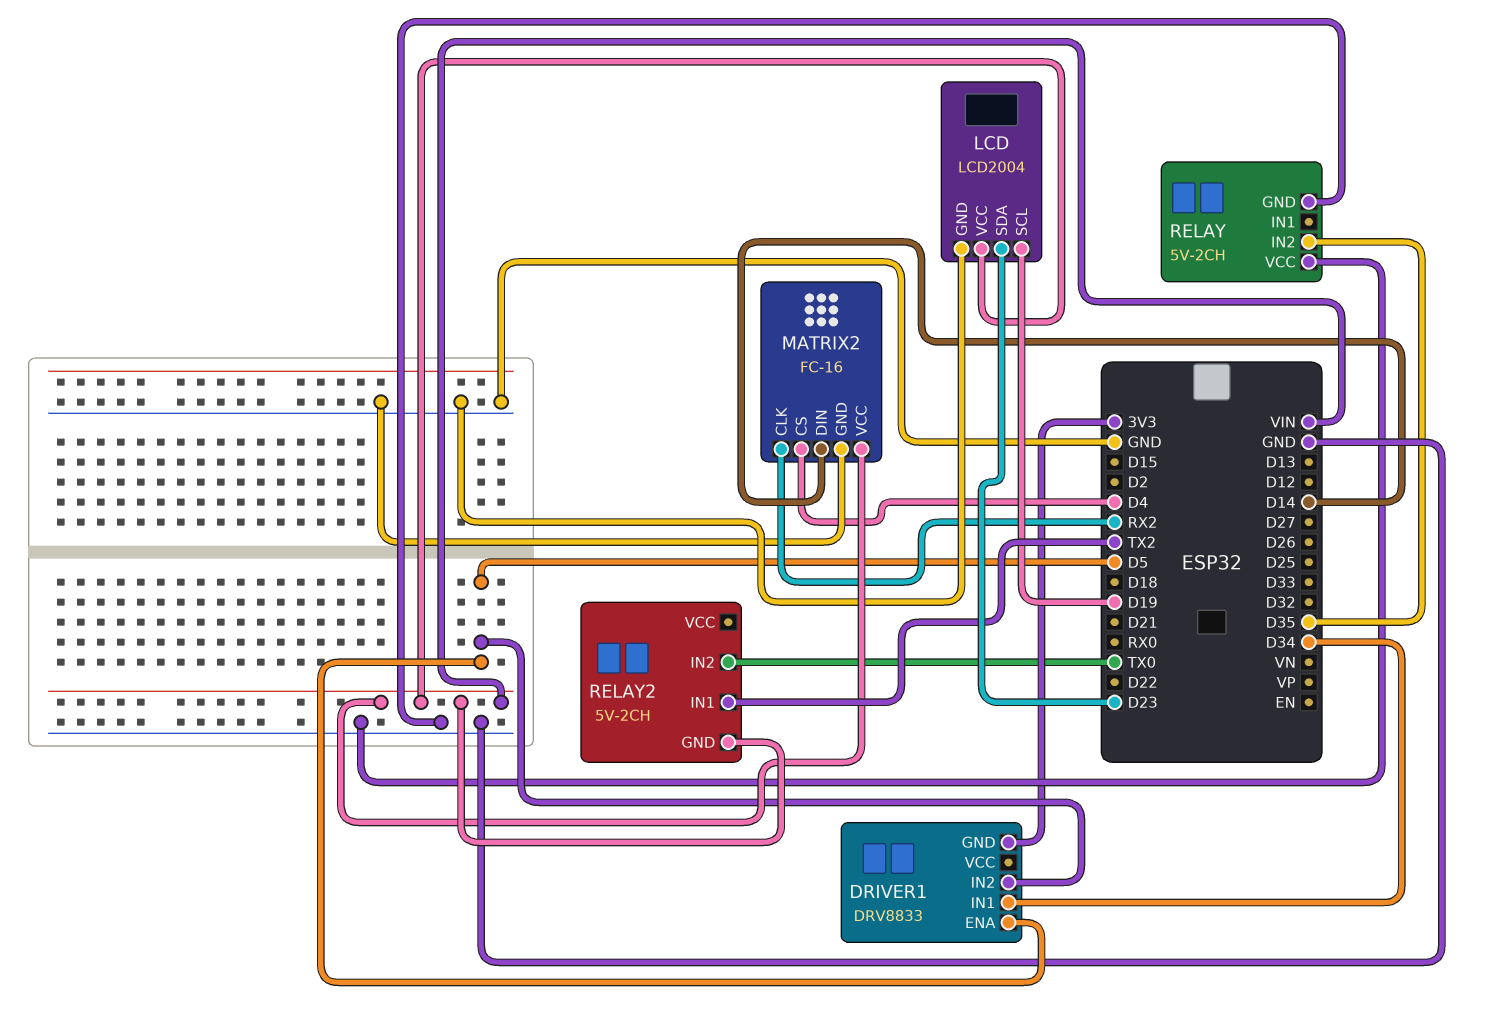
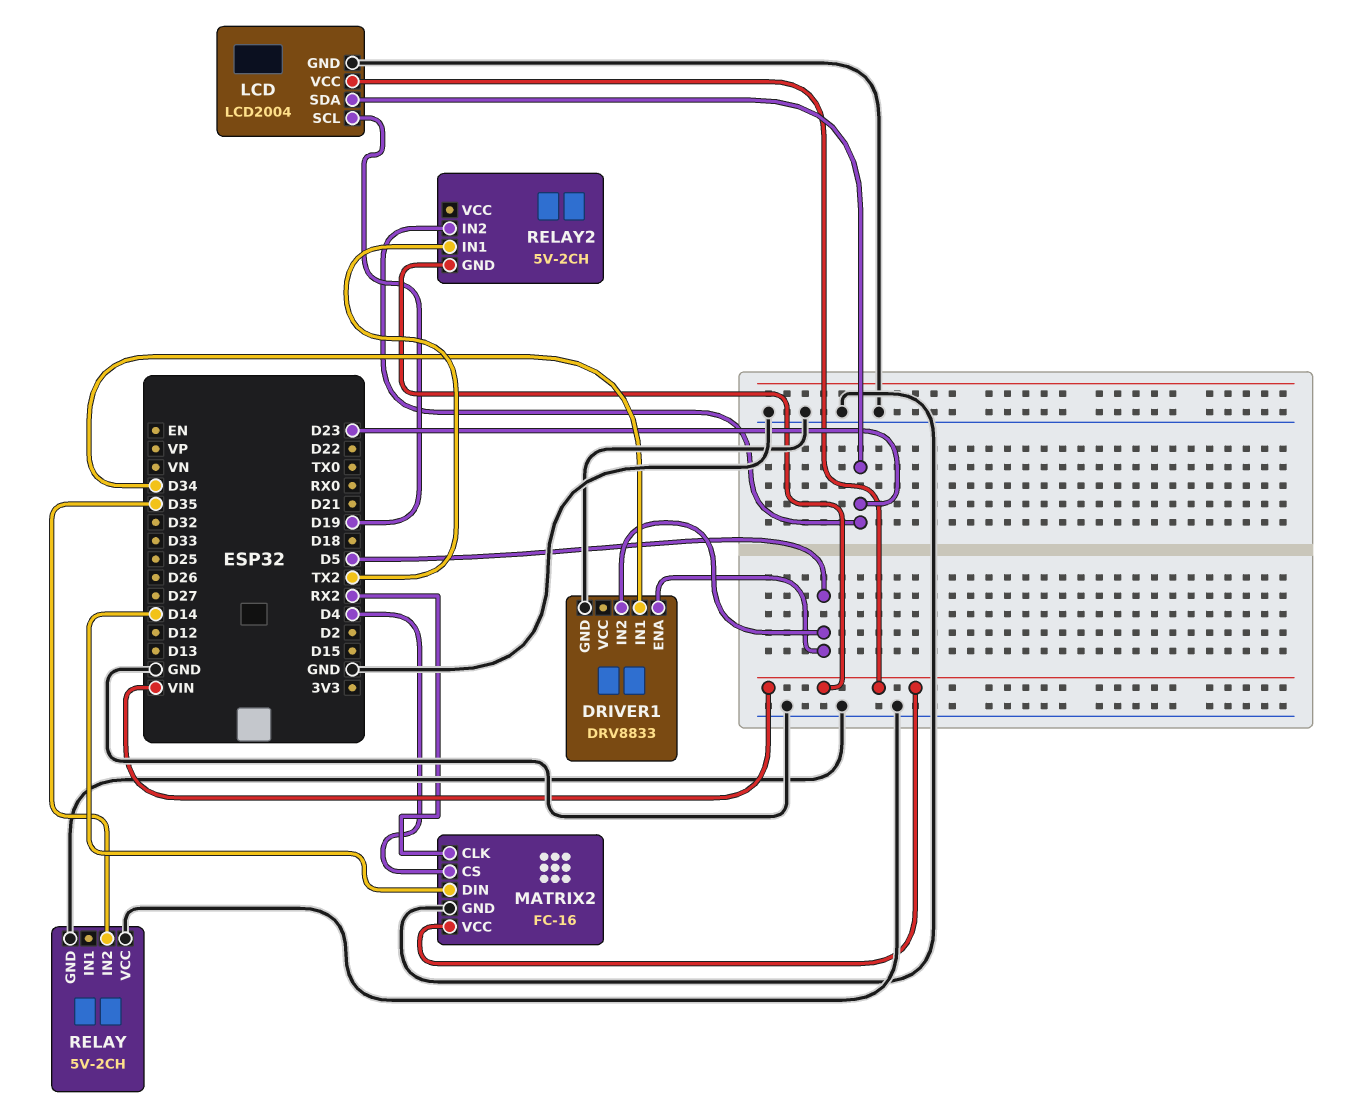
DRIVER1 pin GND: 3V3 -> GND
RELAY2 pin IN2: TX0 -> D23

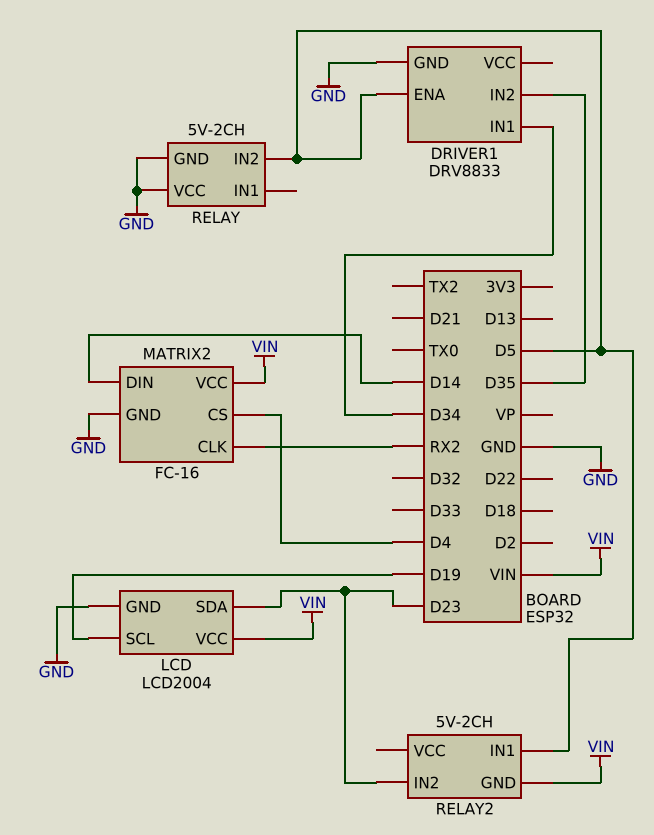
DRIVER1 pin IN2: D5 -> D35
RELAY pin IN2: D35 -> D5
RELAY2 pin IN1: TX2 -> D5

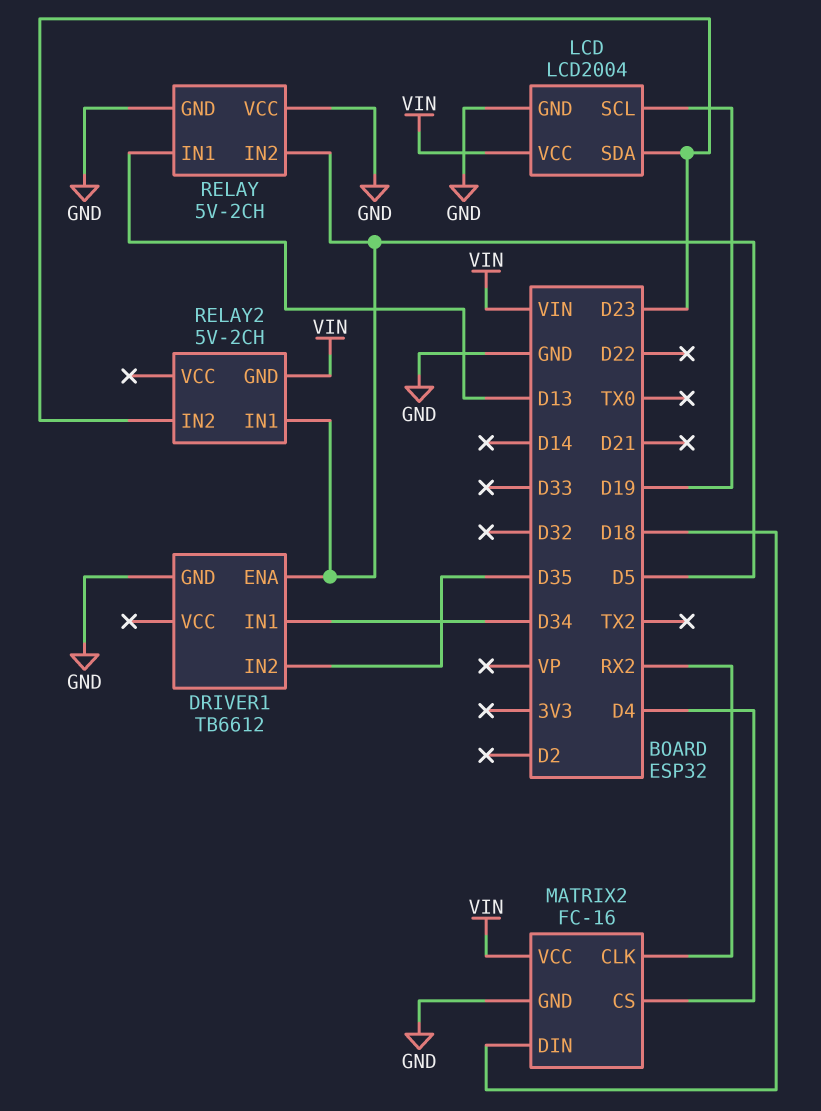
DRIVER1: DRV8833 -> TB6612
MATRIX2 pin DIN: D14 -> D18
RELAY pin IN1: none -> D13

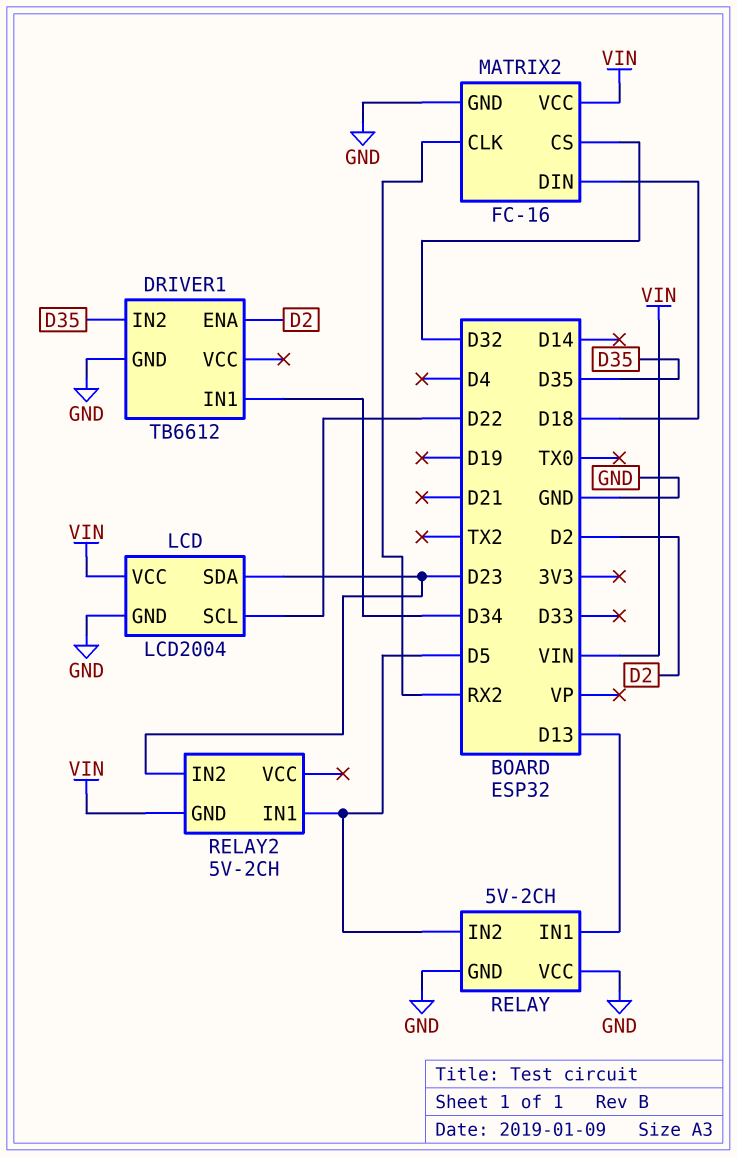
DRIVER1 pin ENA: D5 -> D2
LCD pin SCL: D19 -> D22
MATRIX2 pin CS: D4 -> D32

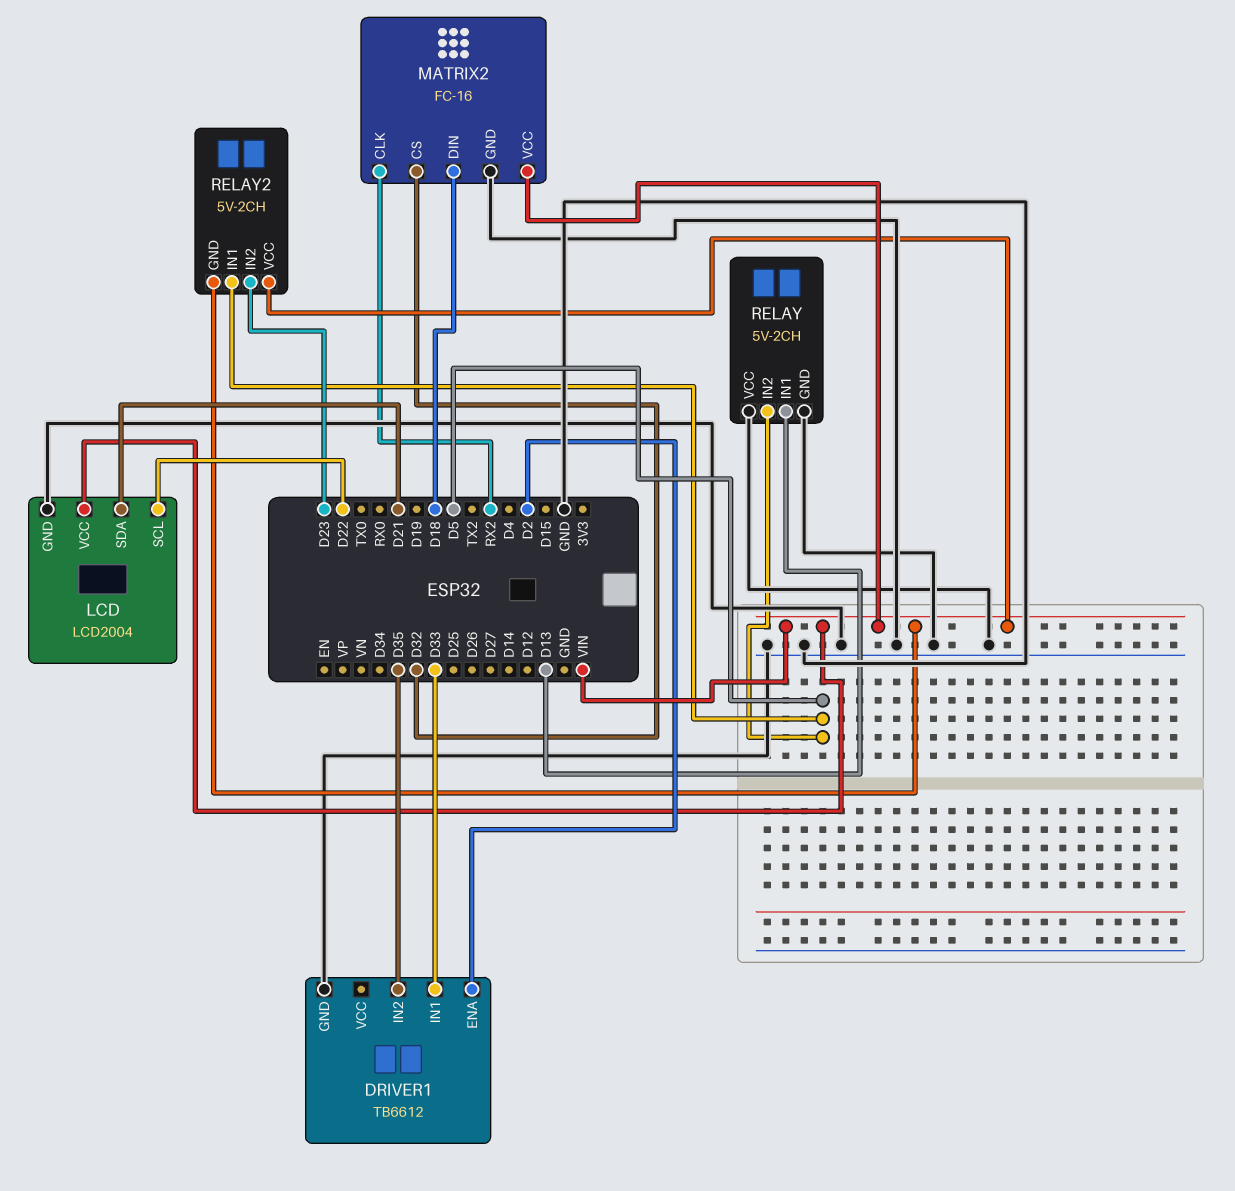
DRIVER1 pin IN1: D34 -> D33
LCD pin SDA: D23 -> D21
RELAY2 pin VCC: none -> VIN

